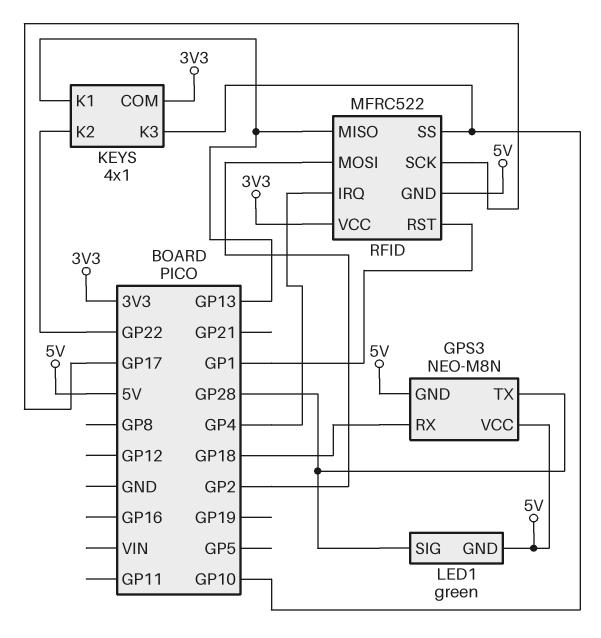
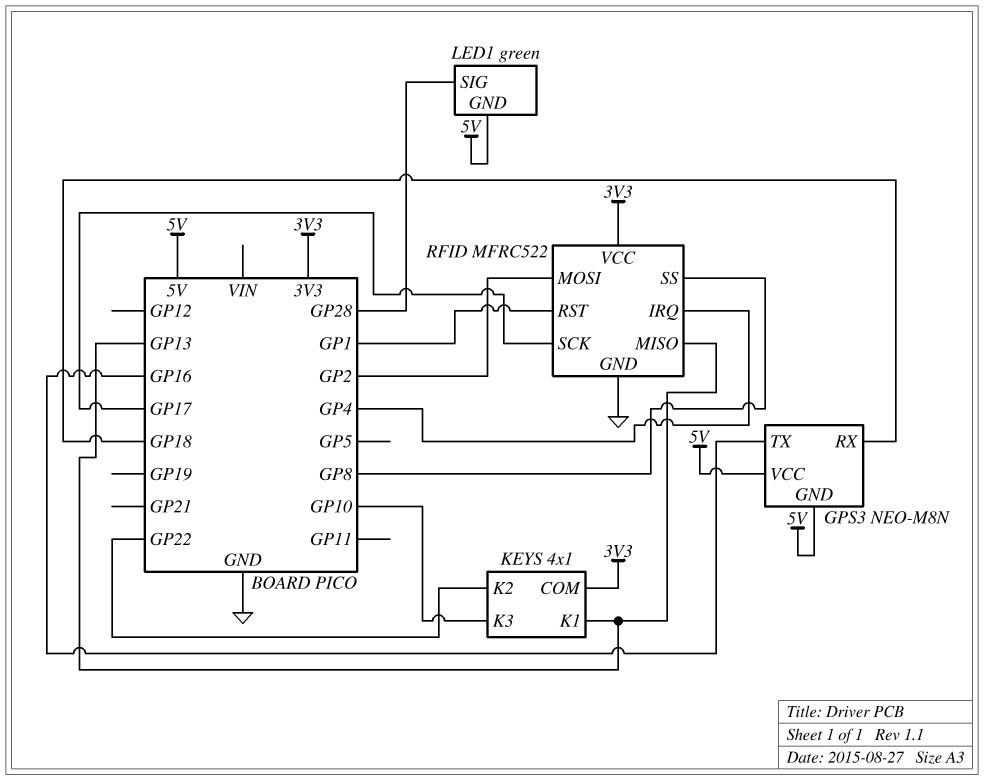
GPS3 pin TX: GP28 -> GP16
RFID pin GND: 5V -> GND
RFID pin SS: GP10 -> GP8

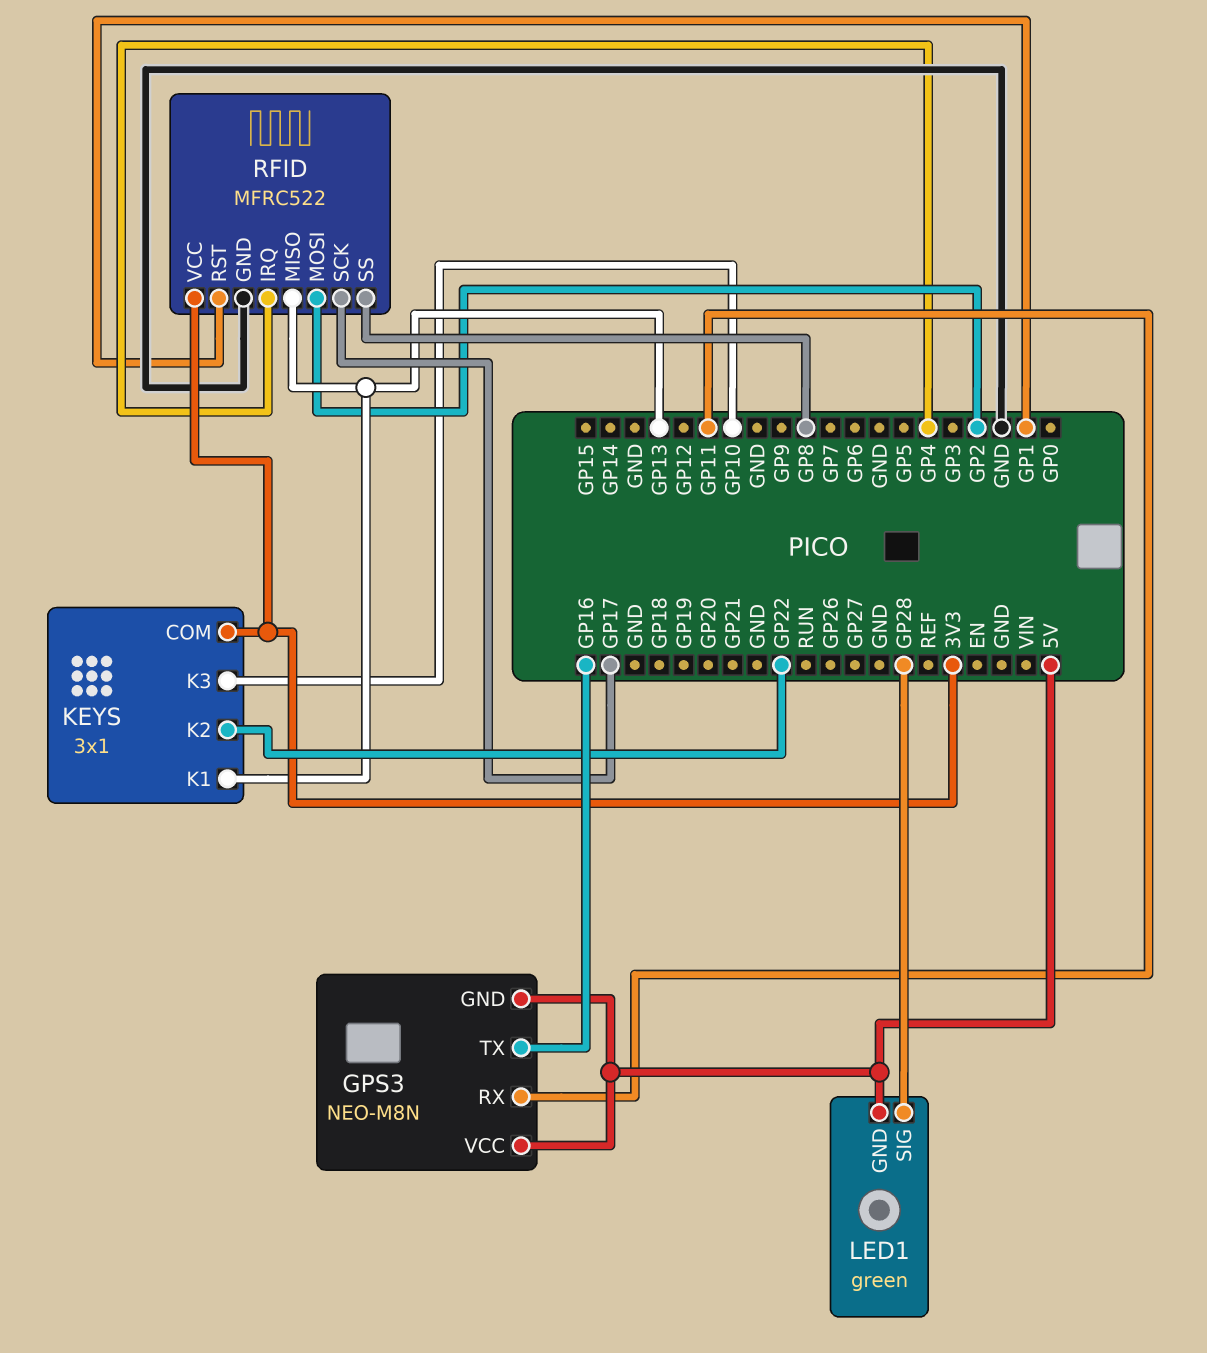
GPS3 pin RX: GP18 -> GP11
KEYS: 4x1 -> 3x1

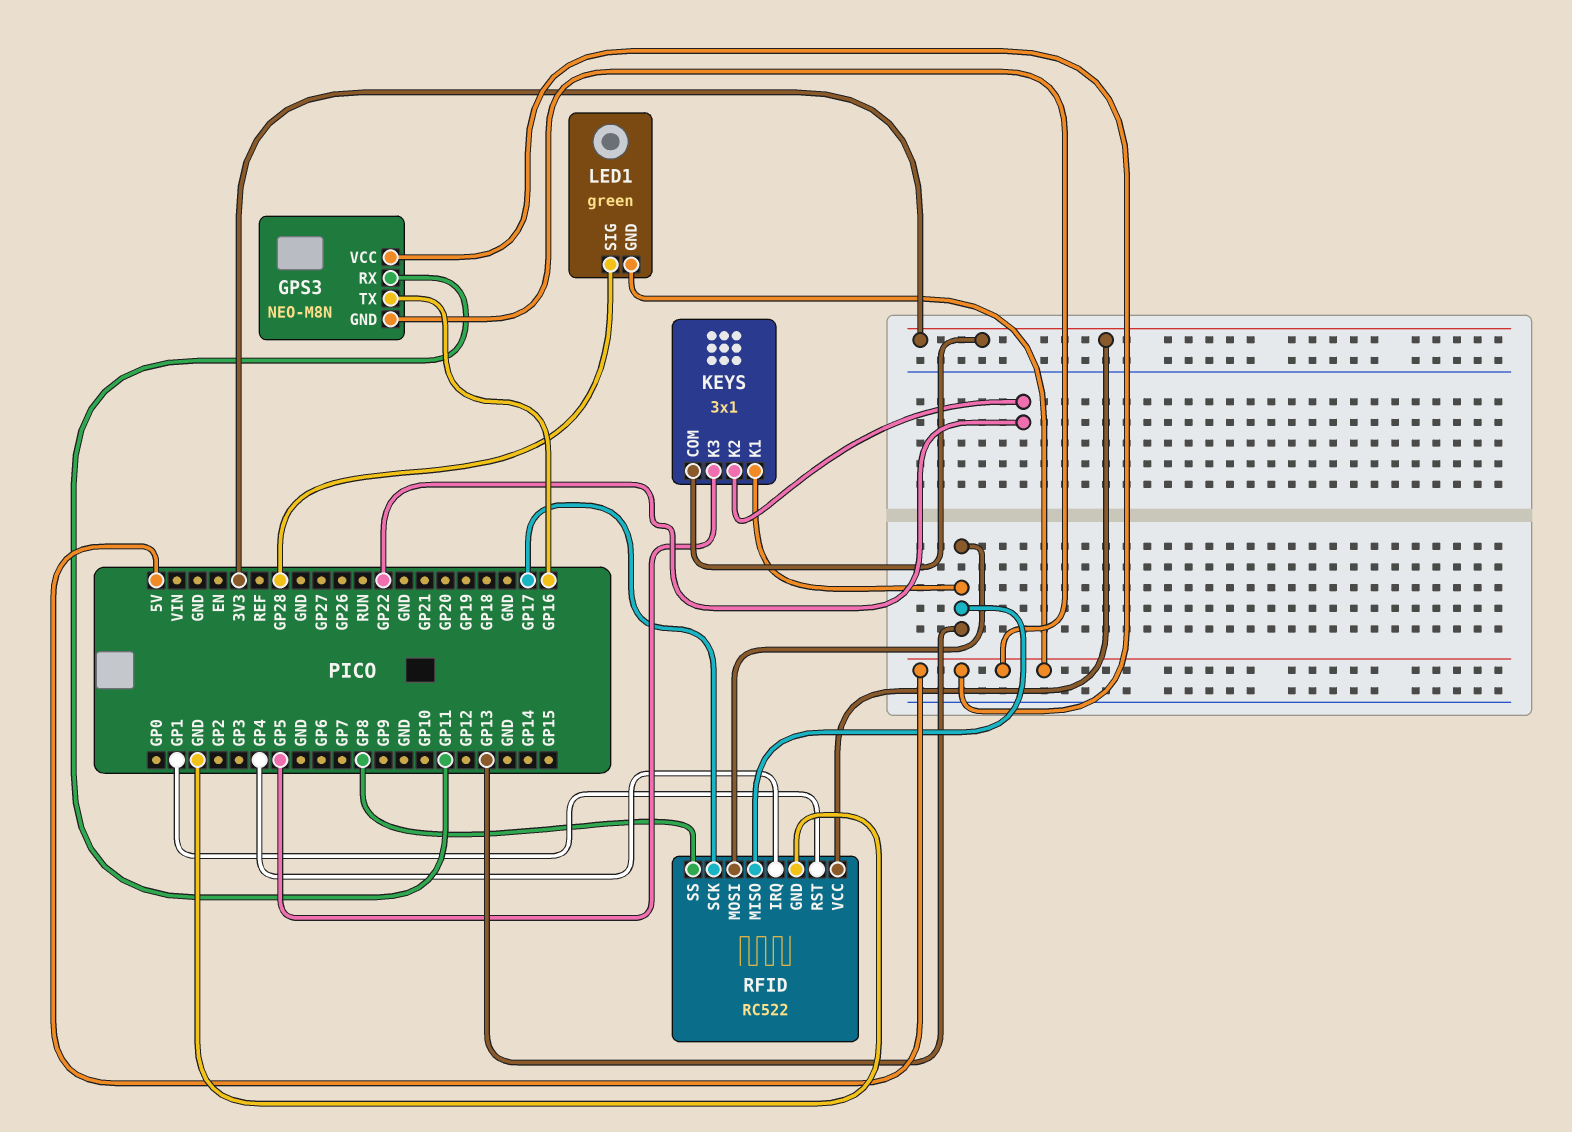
KEYS pin K3: GP10 -> GP5
RFID: MFRC522 -> RC522
RFID pin MOSI: GP2 -> GP13

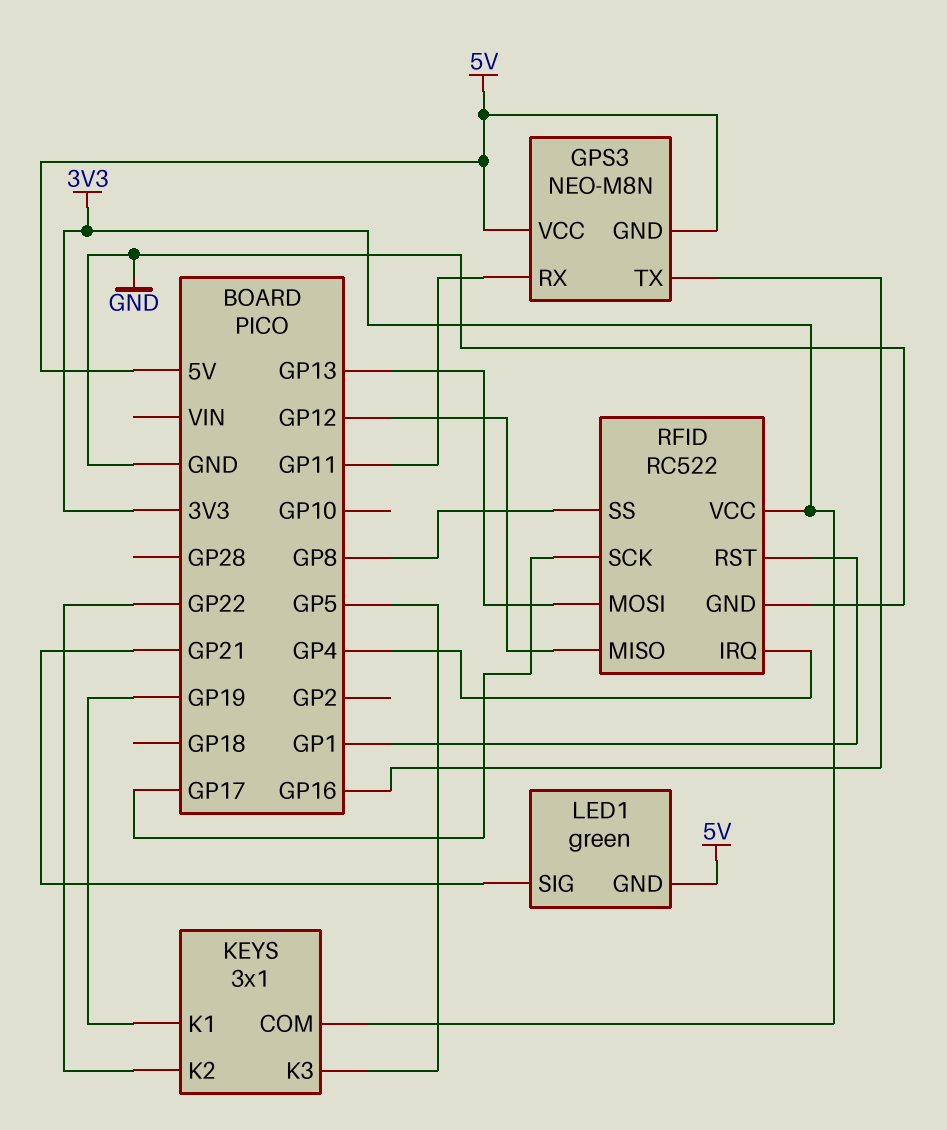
KEYS pin K1: GP13 -> GP19
LED1 pin SIG: GP28 -> GP21
RFID pin MISO: GP13 -> GP12

